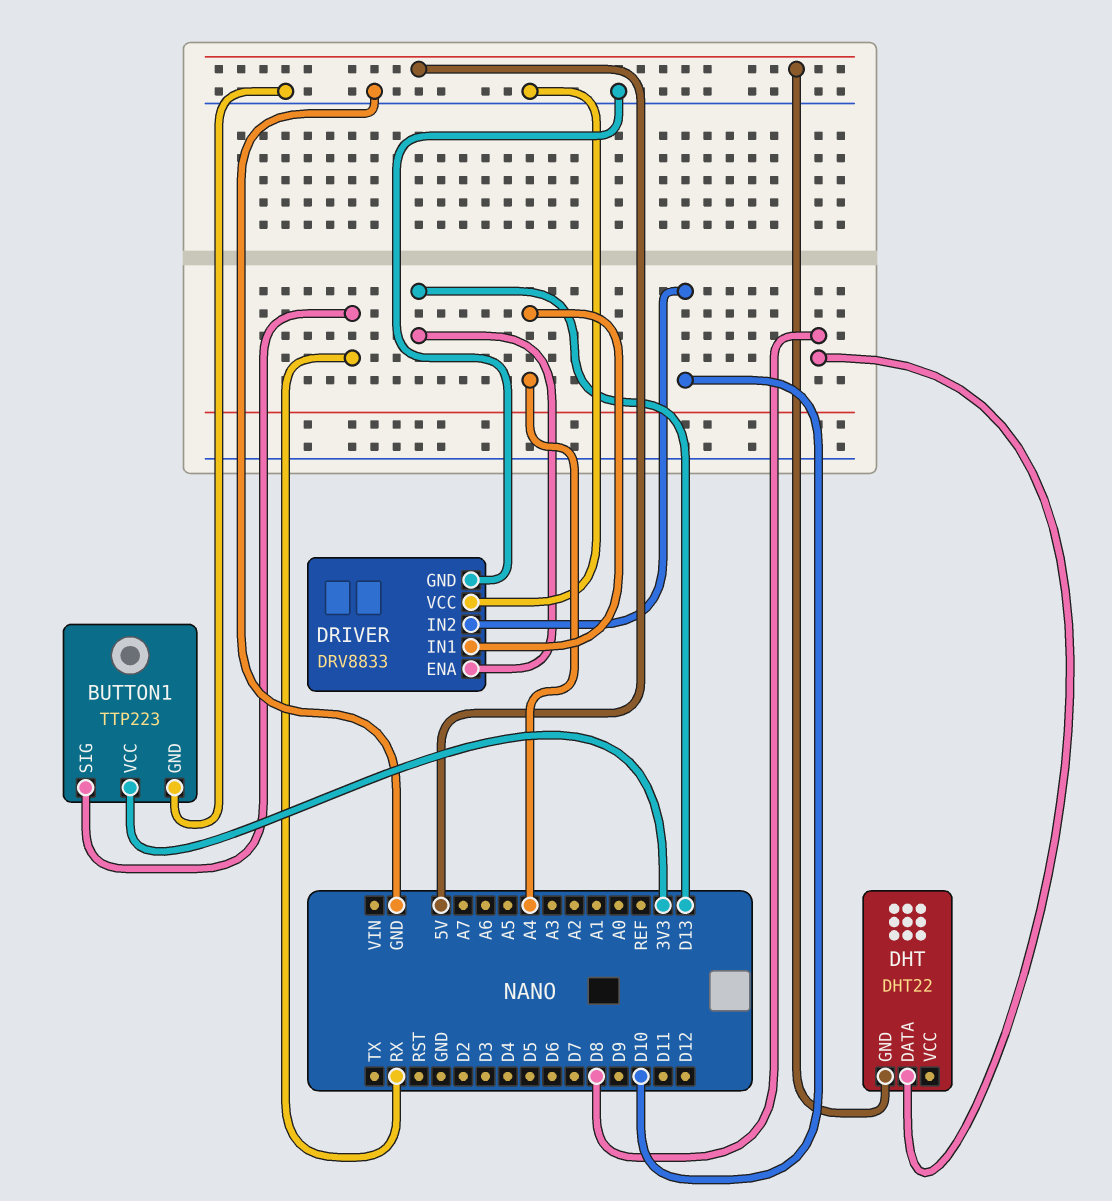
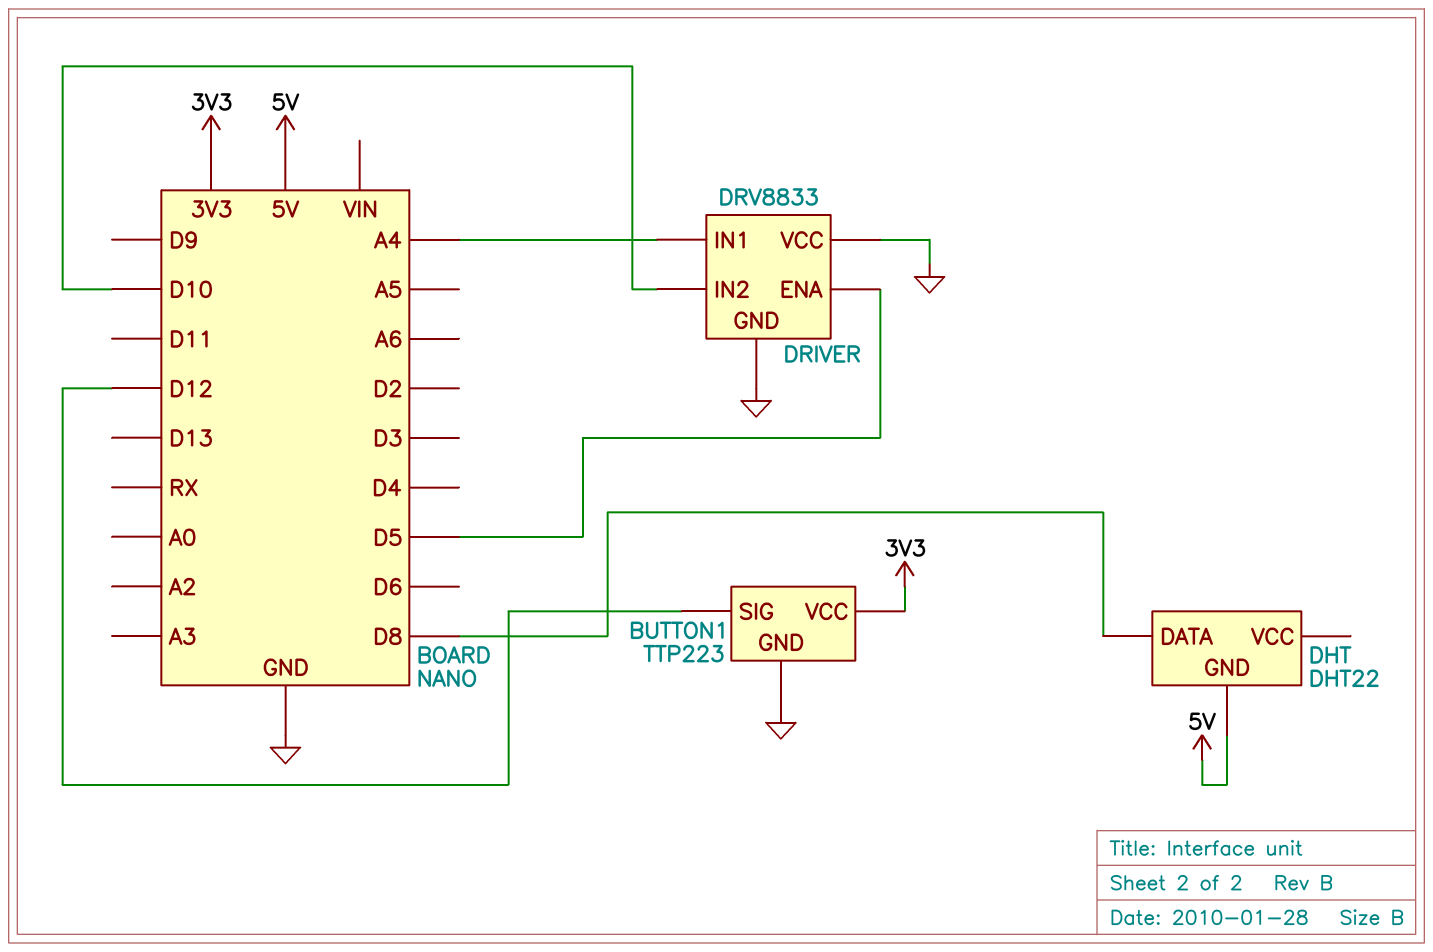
BUTTON1 pin SIG: RX -> D12
DRIVER pin ENA: D13 -> D5

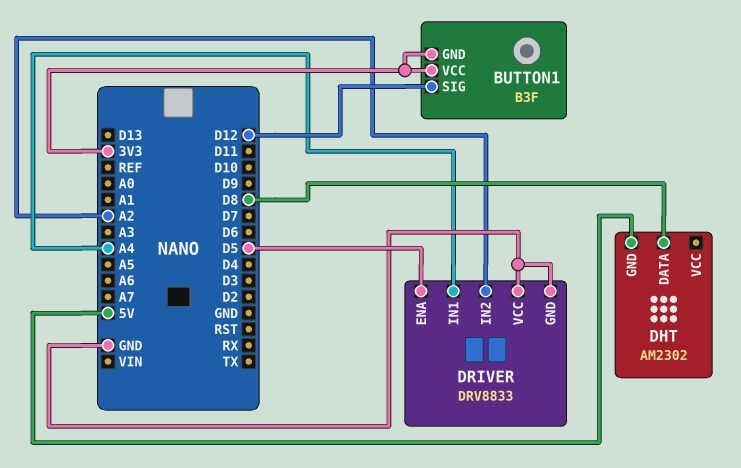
BUTTON1: TTP223 -> B3F
BUTTON1 pin GND: GND -> 3V3
DHT: DHT22 -> AM2302
DRIVER pin IN2: D10 -> A2

